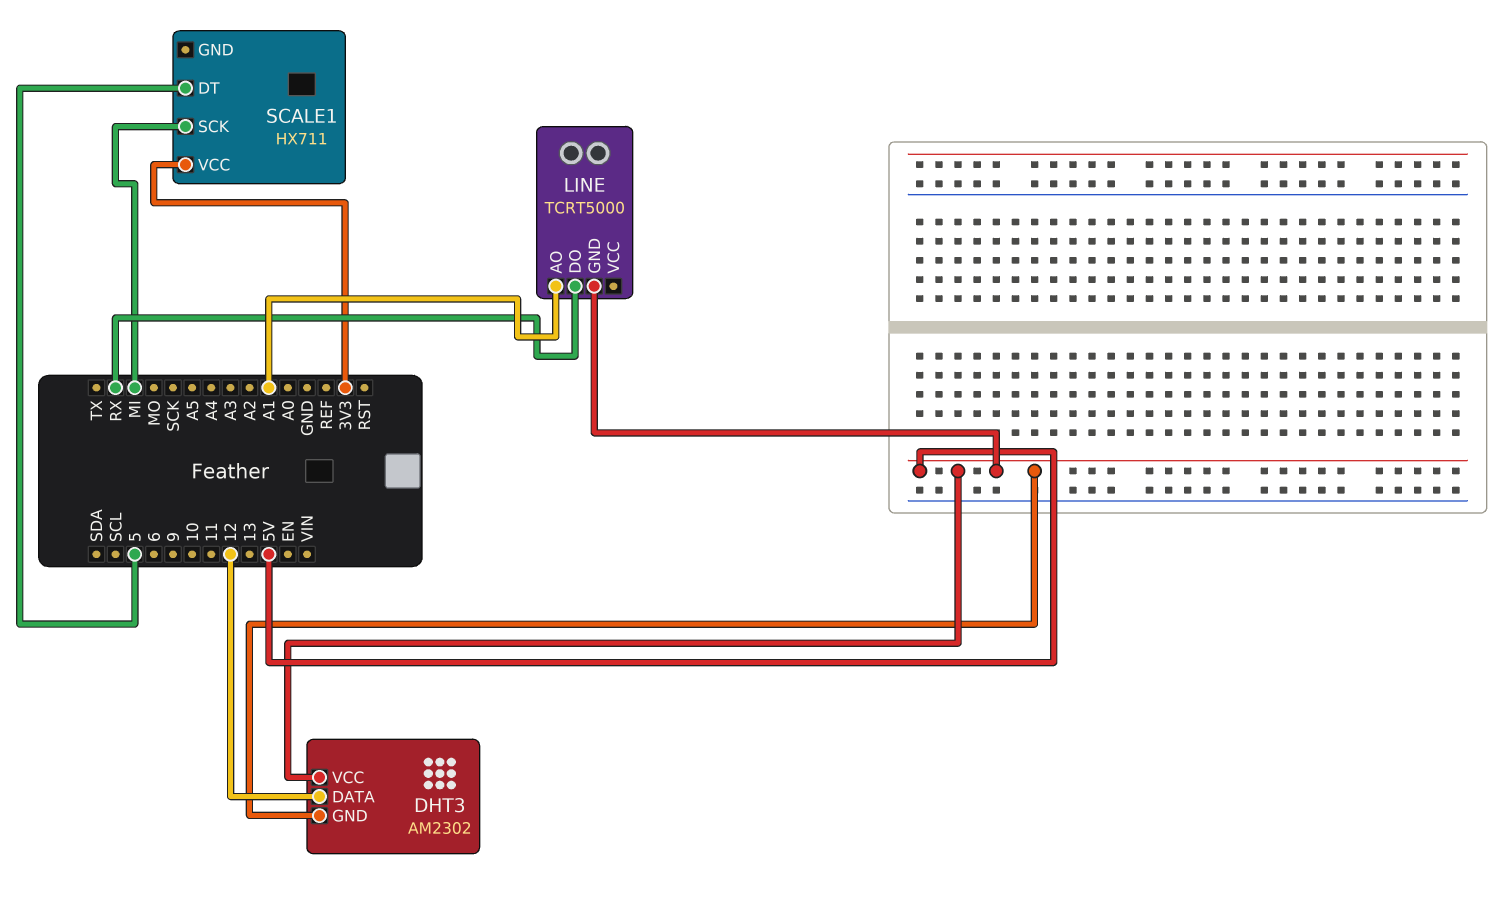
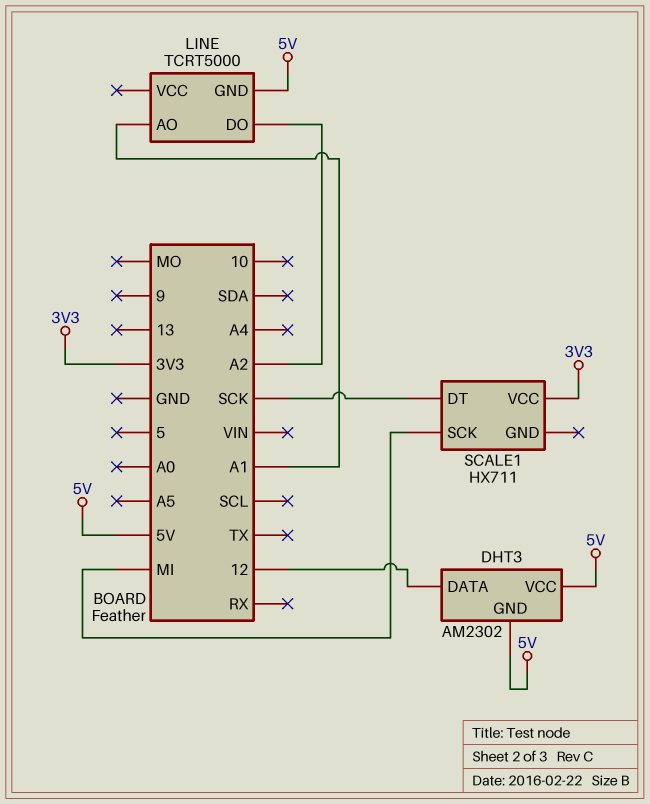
LINE pin DO: RX -> A2
SCALE1 pin DT: 5 -> SCK

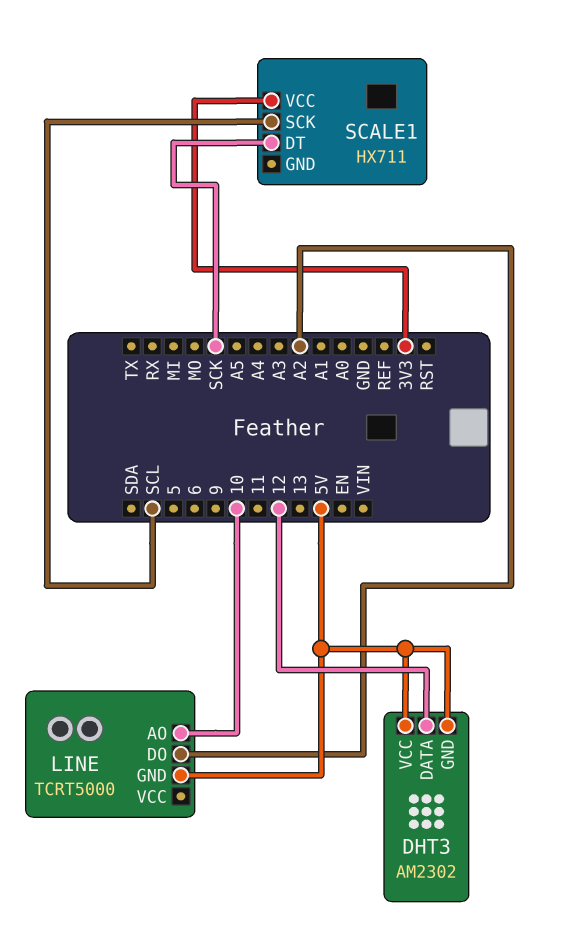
LINE pin AO: A1 -> 10
SCALE1 pin SCK: MI -> SCL

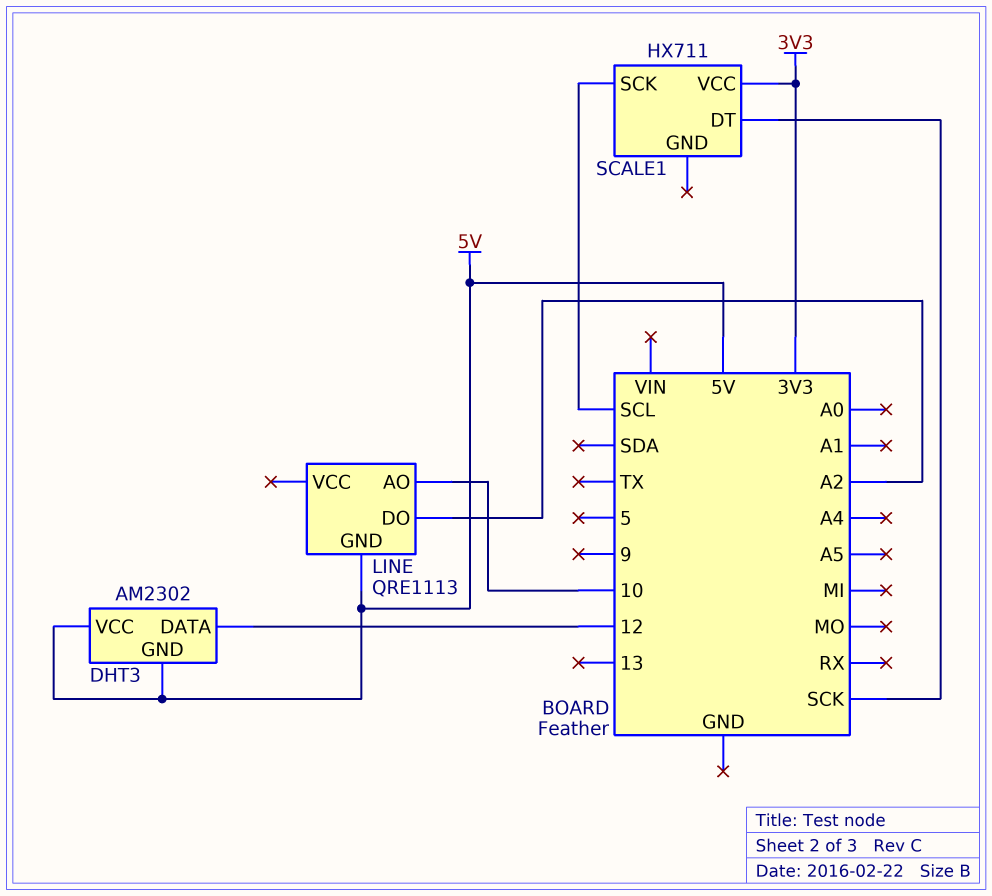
LINE: TCRT5000 -> QRE1113

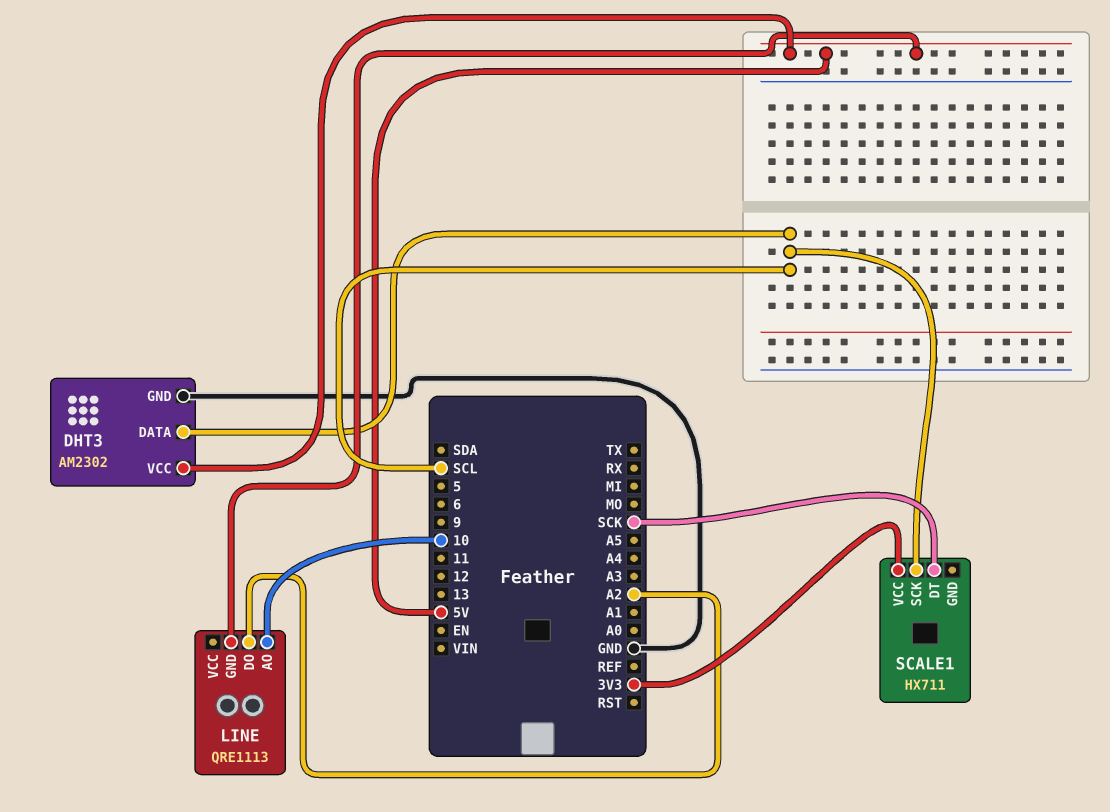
DHT3 pin DATA: 12 -> SCL
DHT3 pin GND: 5V -> GND

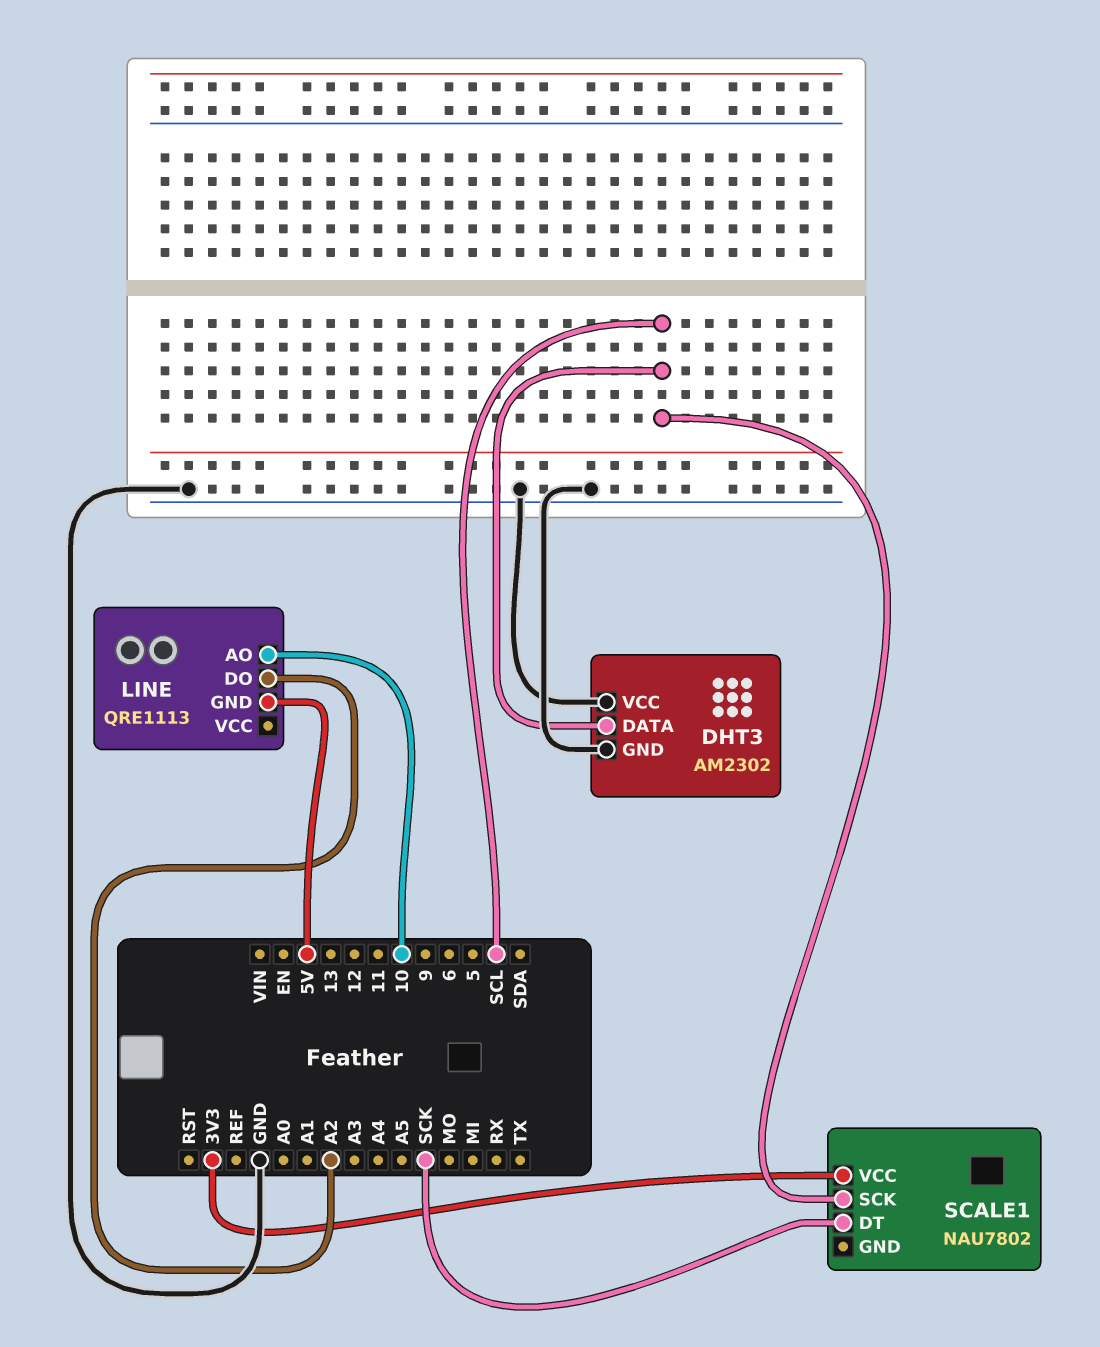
DHT3 pin VCC: 5V -> GND
SCALE1: HX711 -> NAU7802

